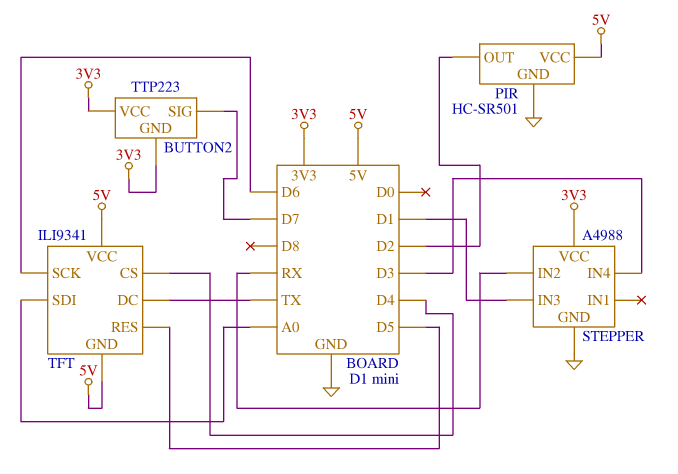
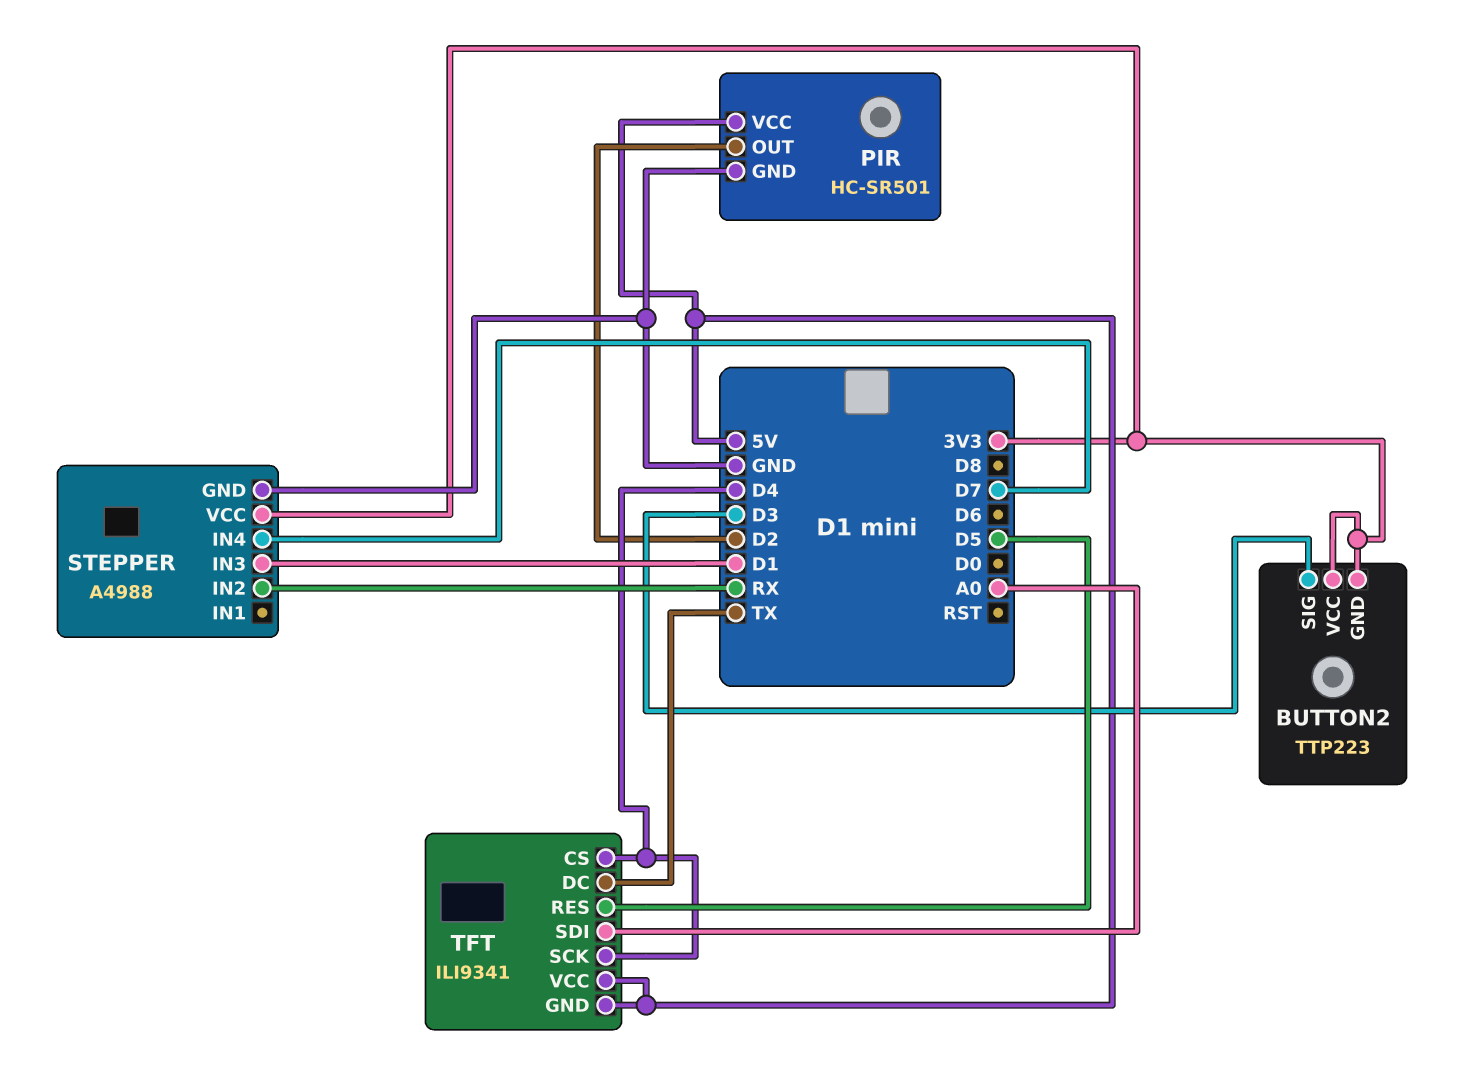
BUTTON2 pin SIG: D7 -> D3
STEPPER pin IN4: D3 -> D7
TFT pin SCK: D6 -> D4

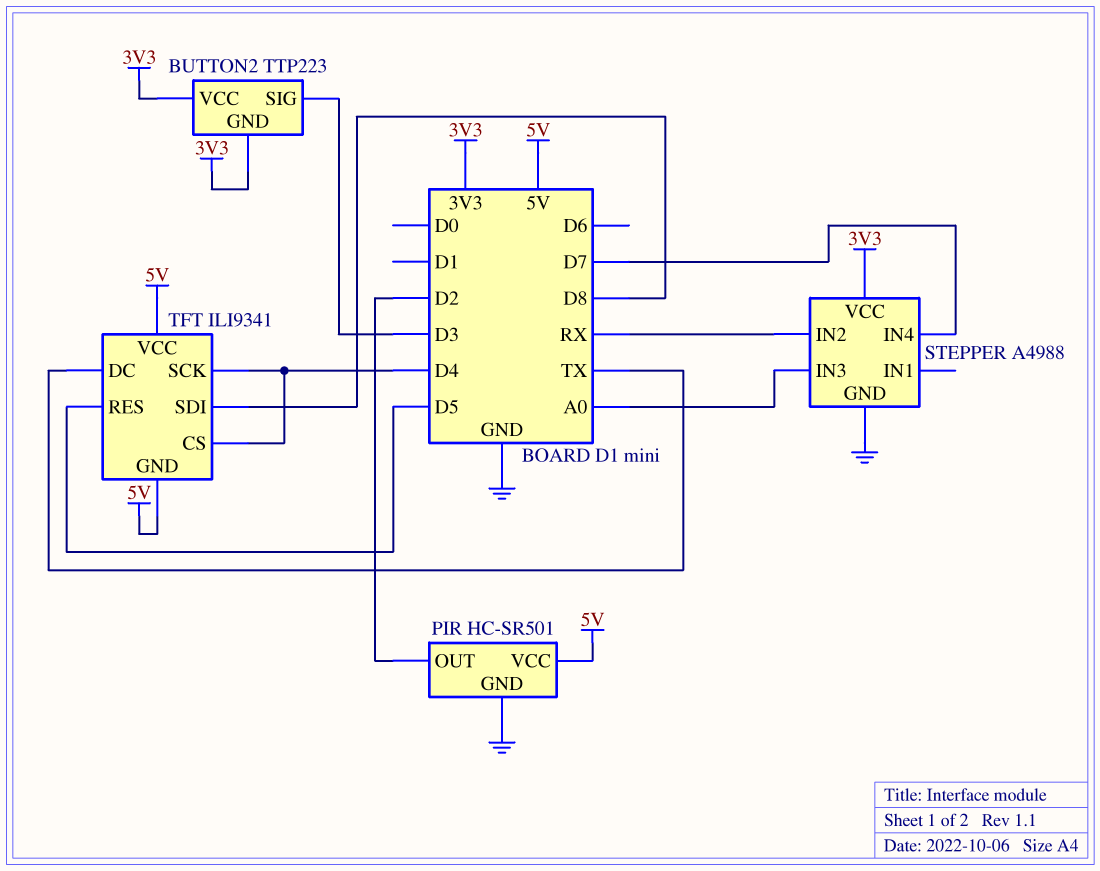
STEPPER pin IN3: D1 -> A0
TFT pin SDI: A0 -> D8

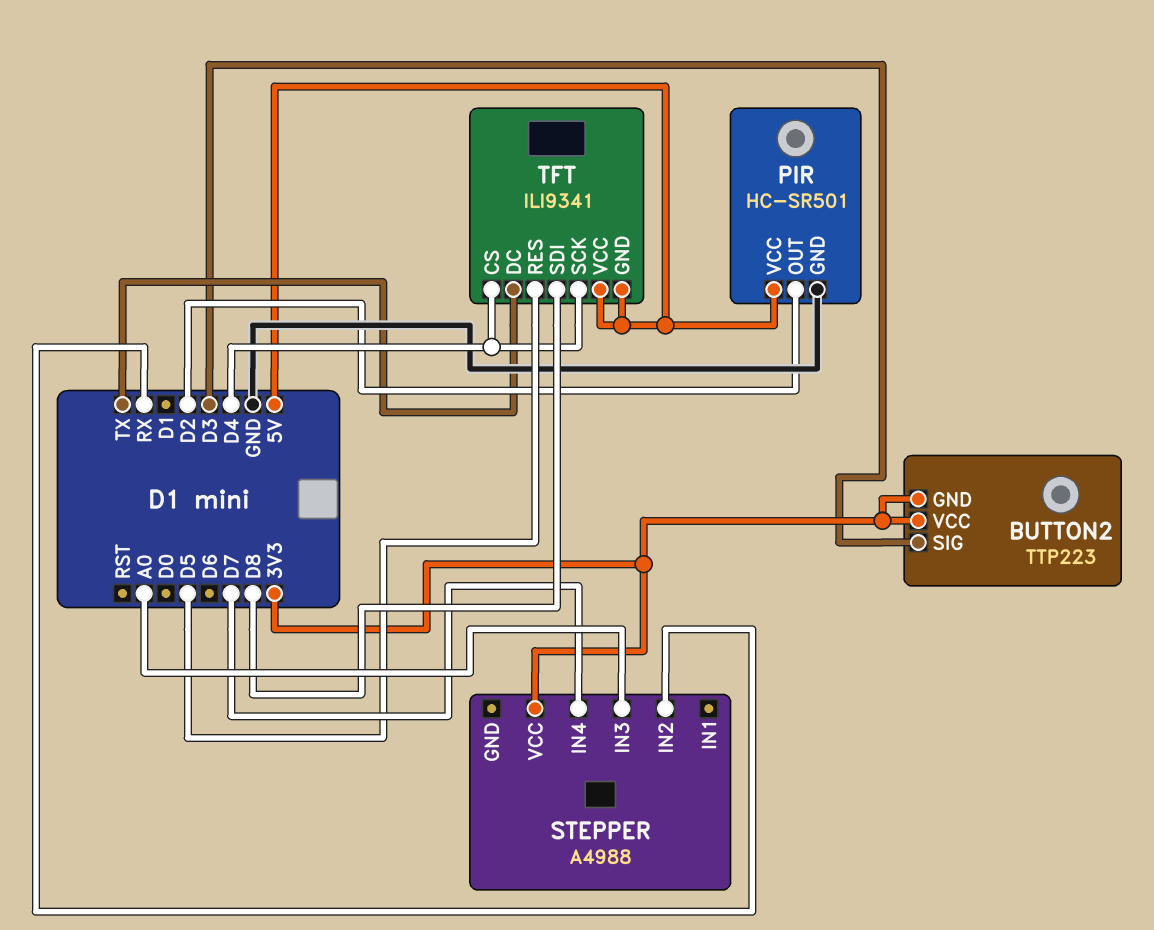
STEPPER pin GND: GND -> none

